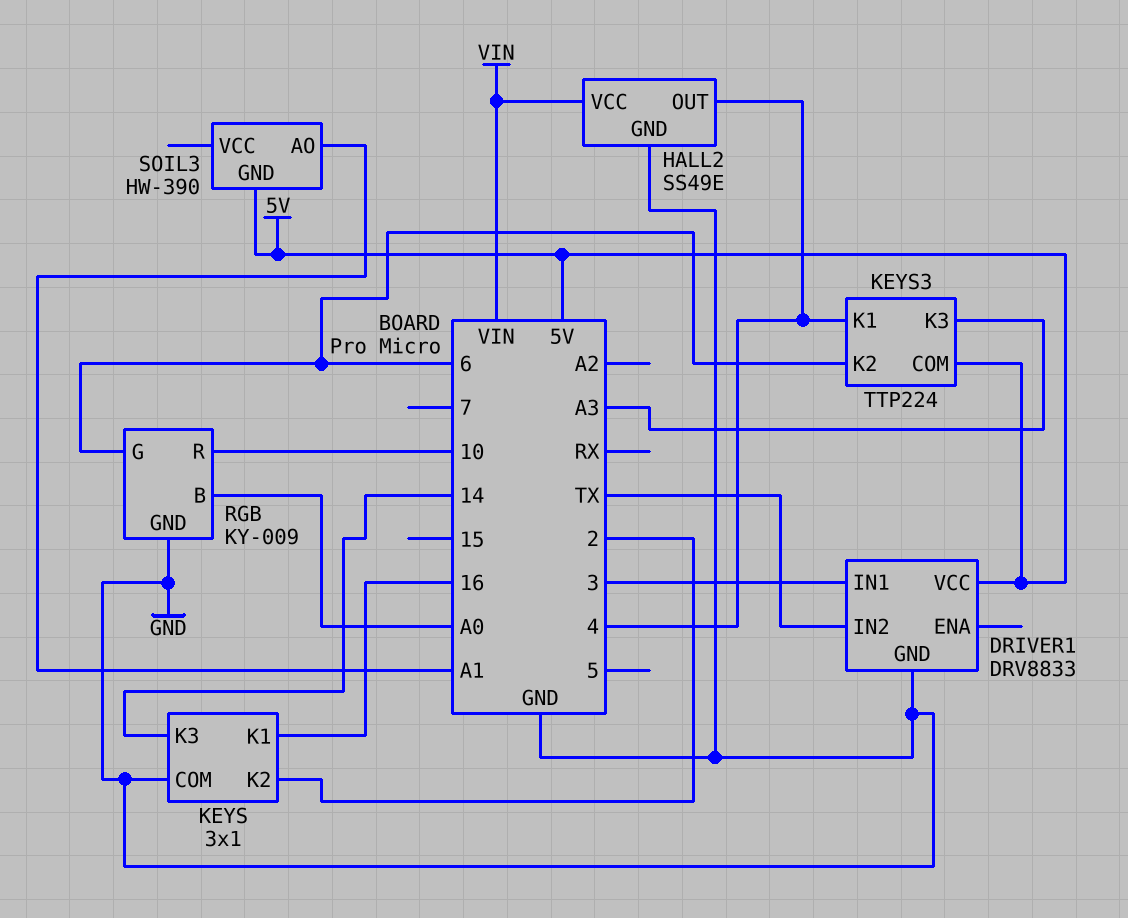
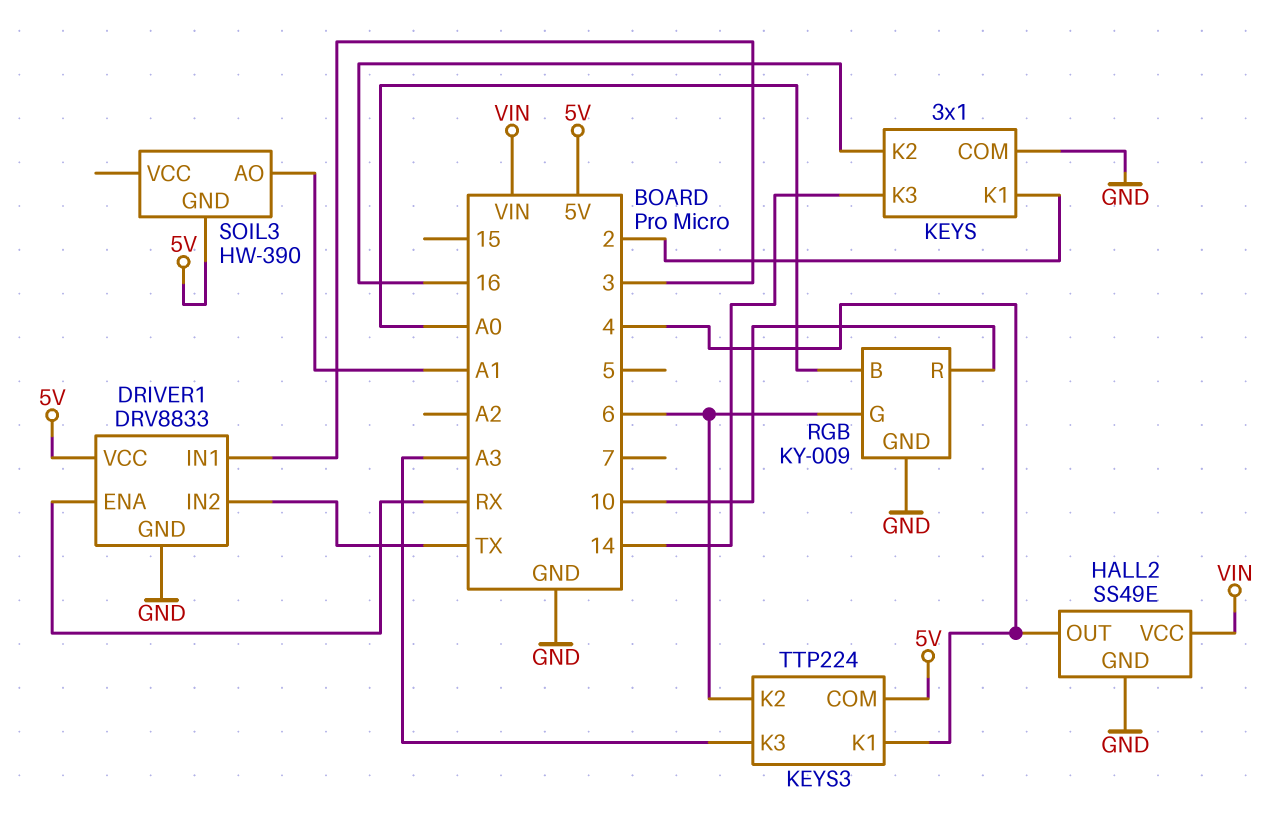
DRIVER1 pin ENA: none -> RX
KEYS pin K1: 16 -> 2
KEYS pin K2: 2 -> 16

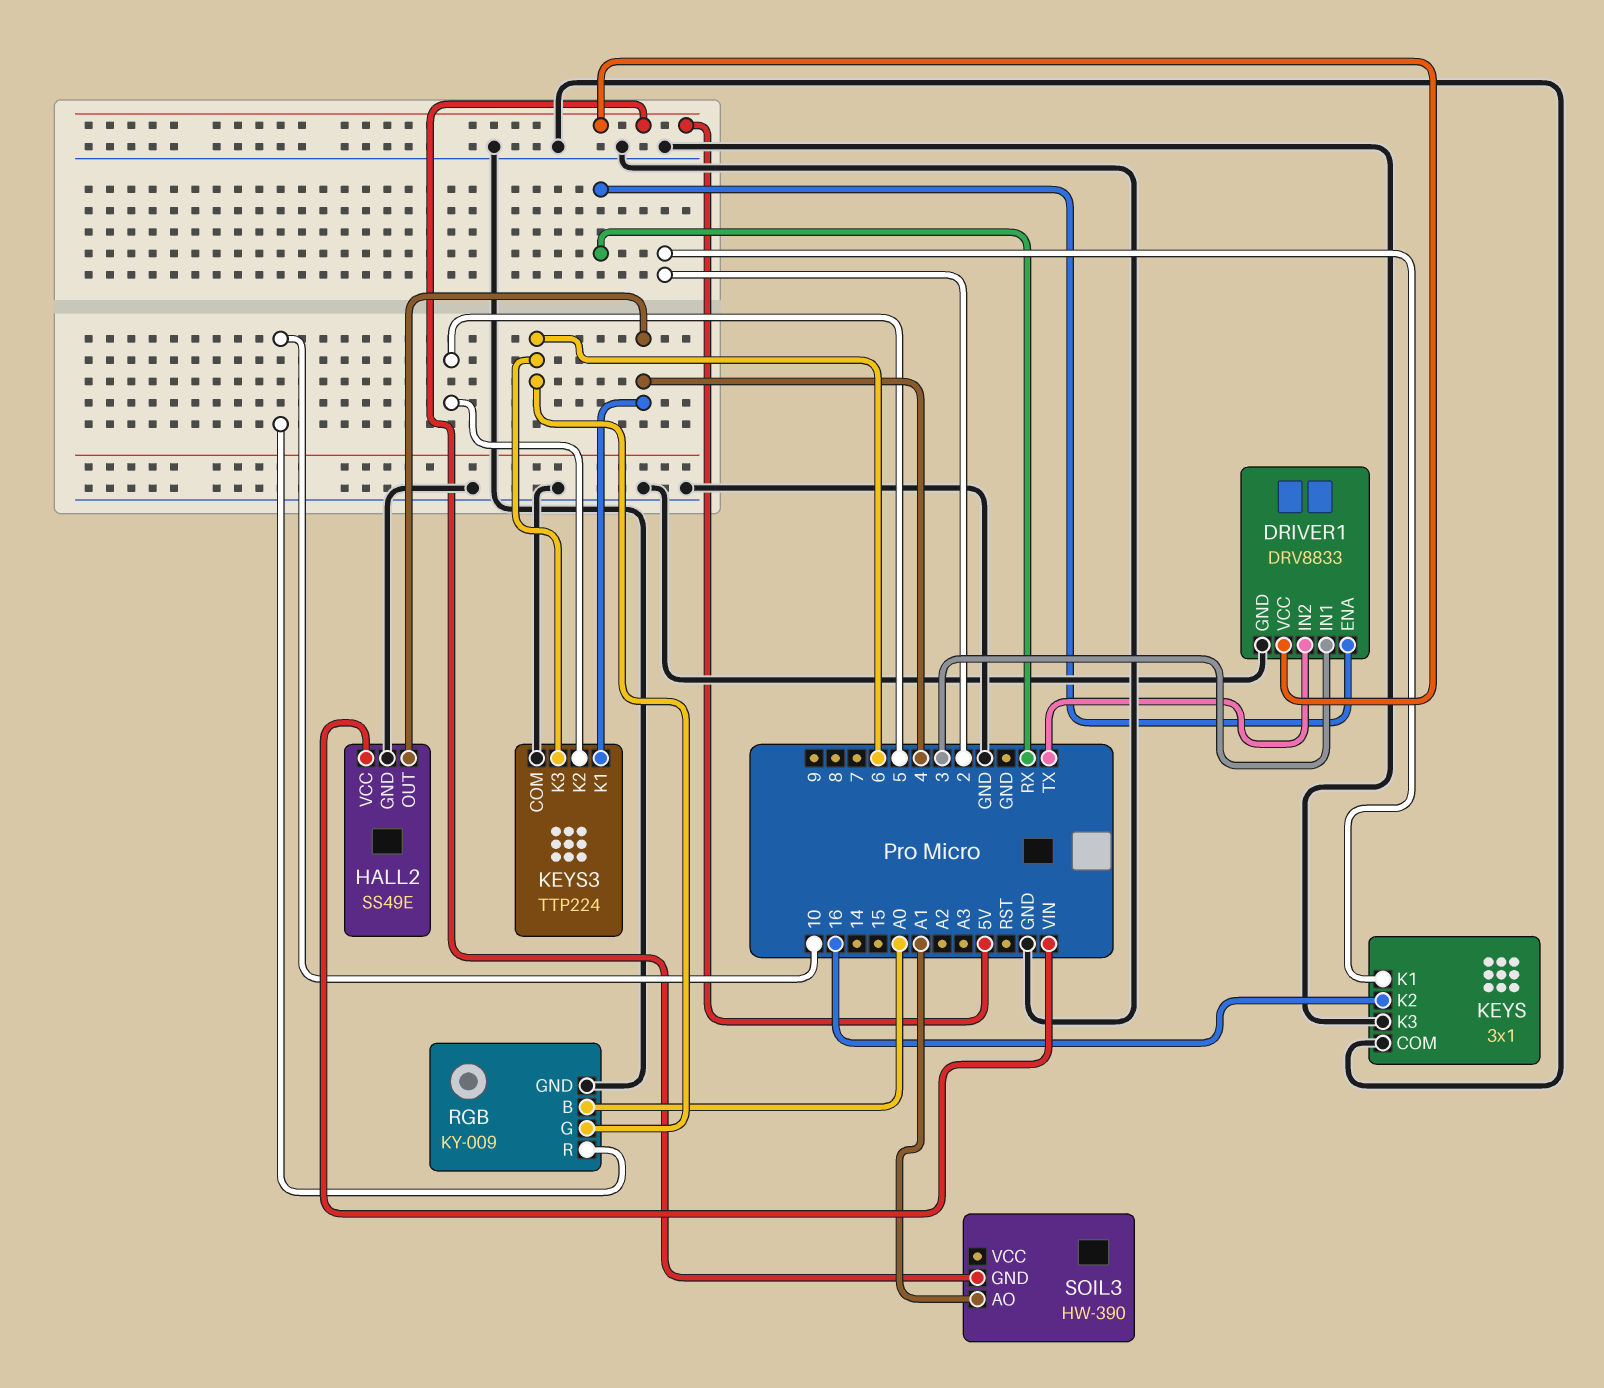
KEYS pin K3: 14 -> GND
KEYS3 pin COM: 5V -> GND
KEYS3 pin K2: 6 -> 5
KEYS3 pin K3: A3 -> 6

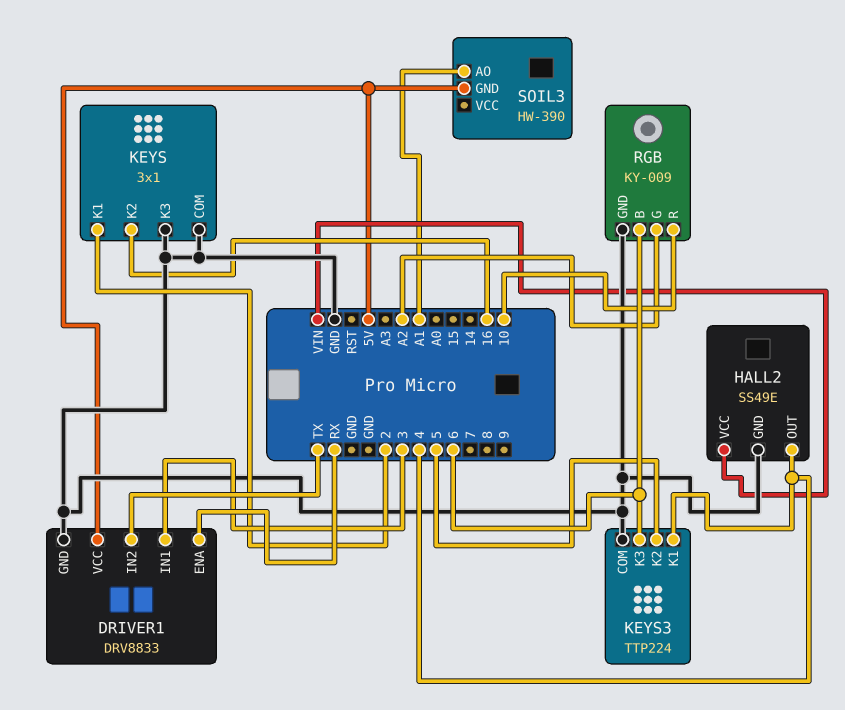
RGB pin B: A0 -> 6
RGB pin G: 6 -> A2

